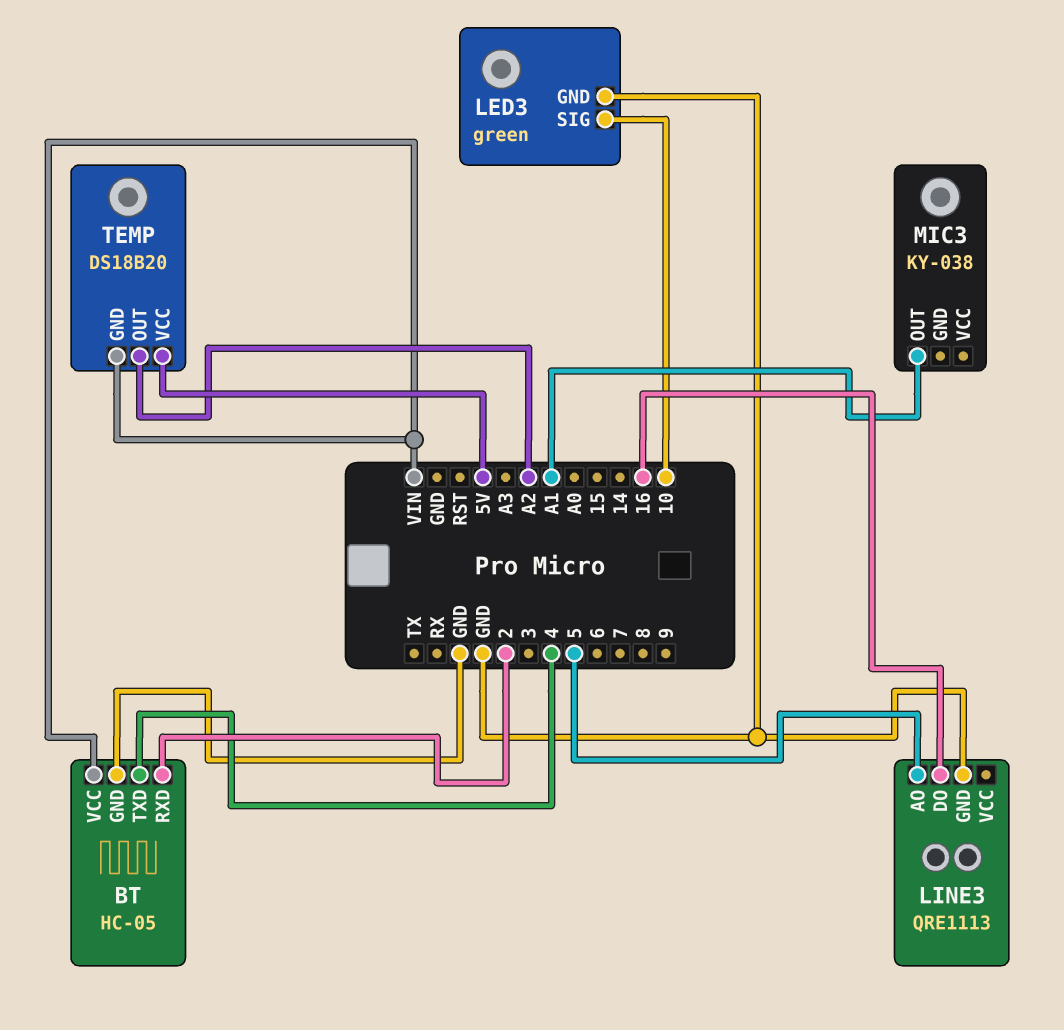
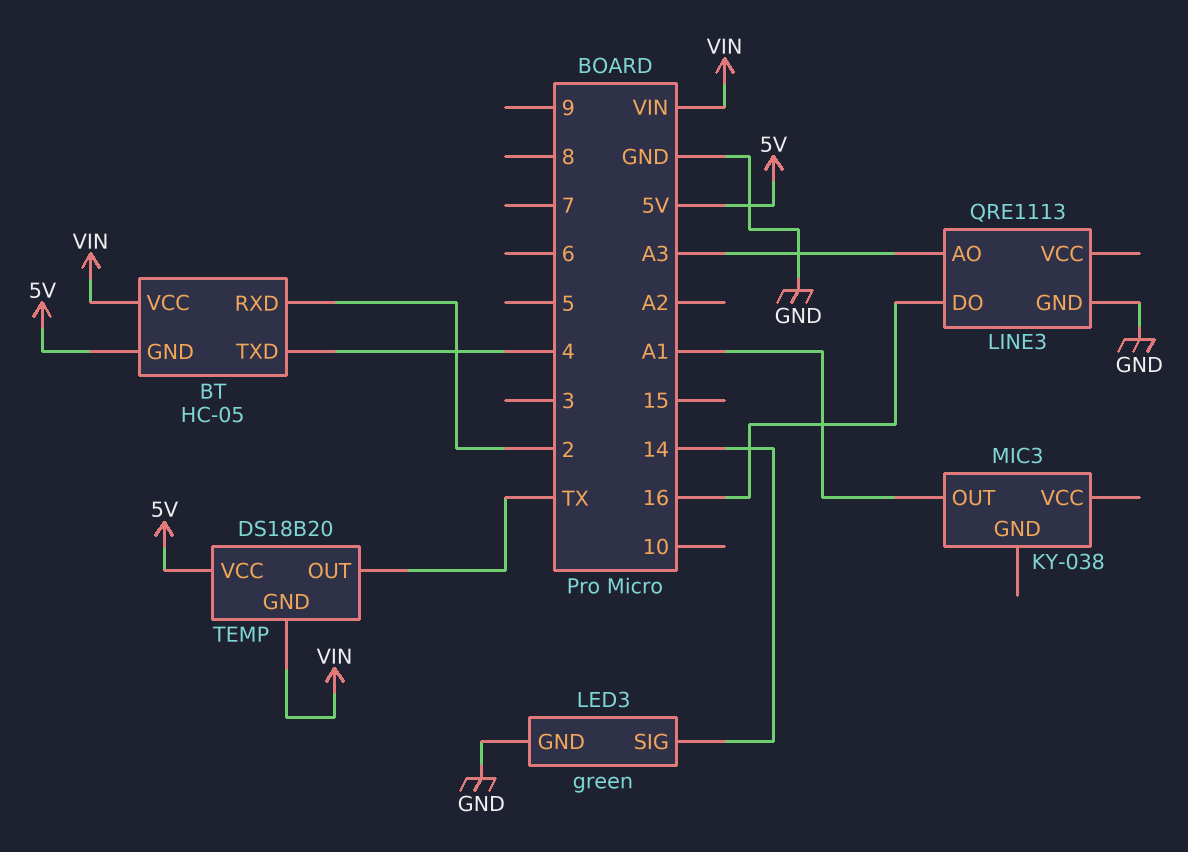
BT pin GND: GND -> 5V
LED3 pin SIG: 10 -> 14
LINE3 pin AO: 5 -> A3
TEMP pin OUT: A2 -> TX

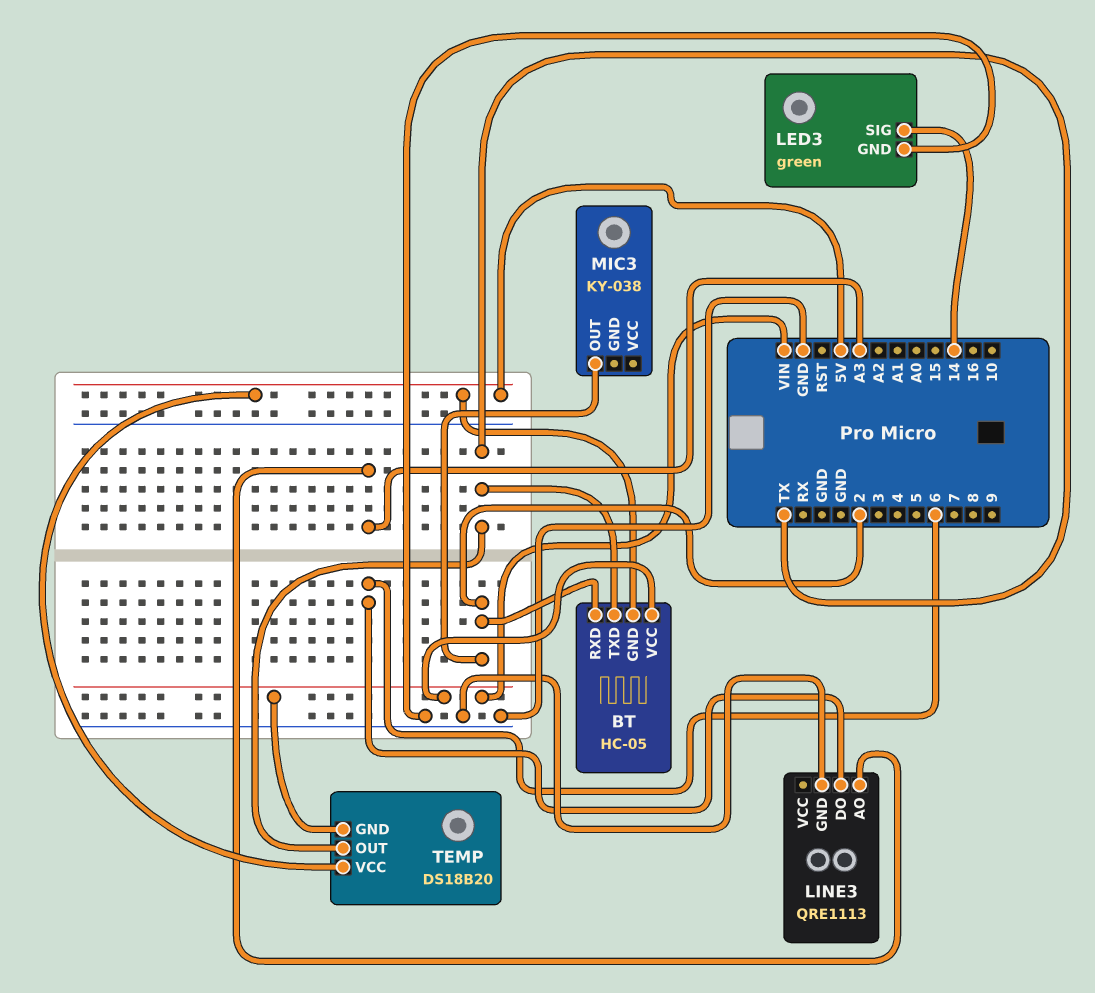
BT pin TXD: 4 -> TX
LINE3 pin DO: 16 -> 6
MIC3 pin OUT: A1 -> 2

